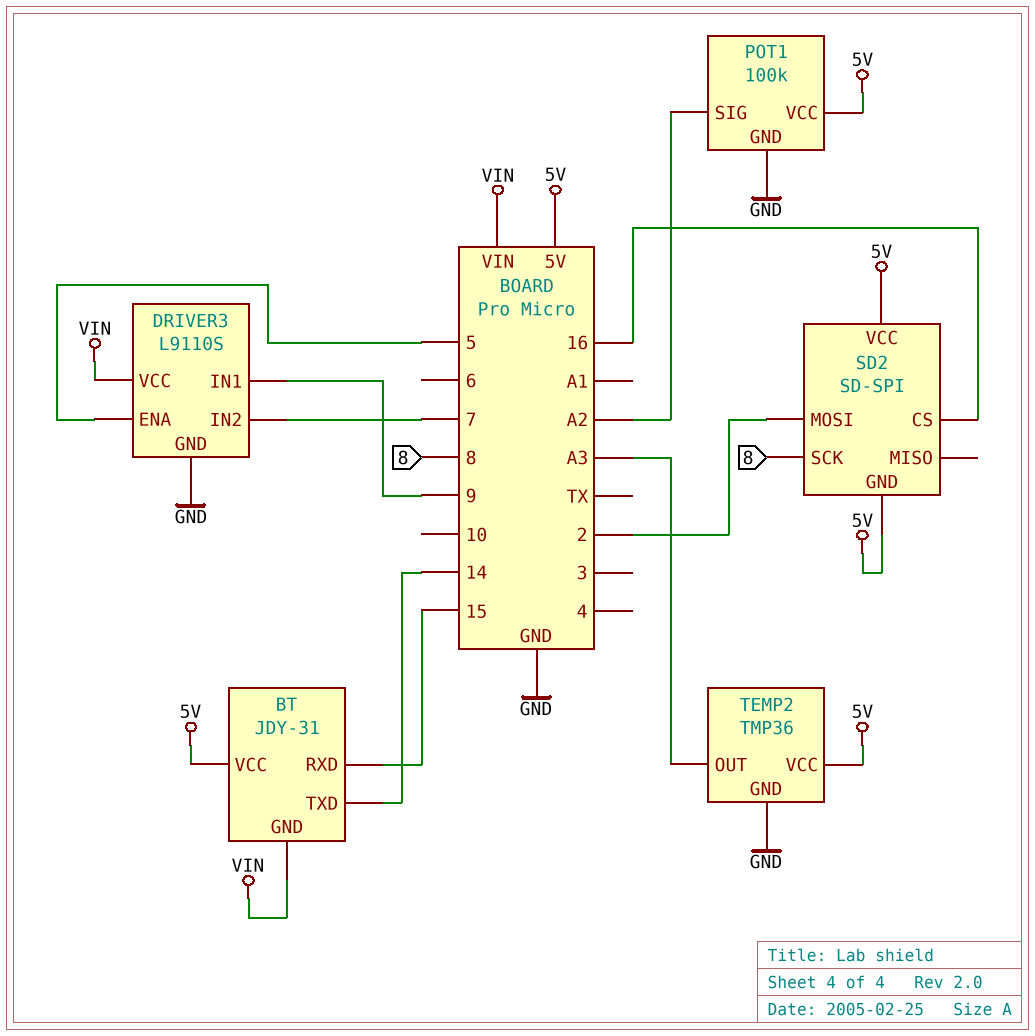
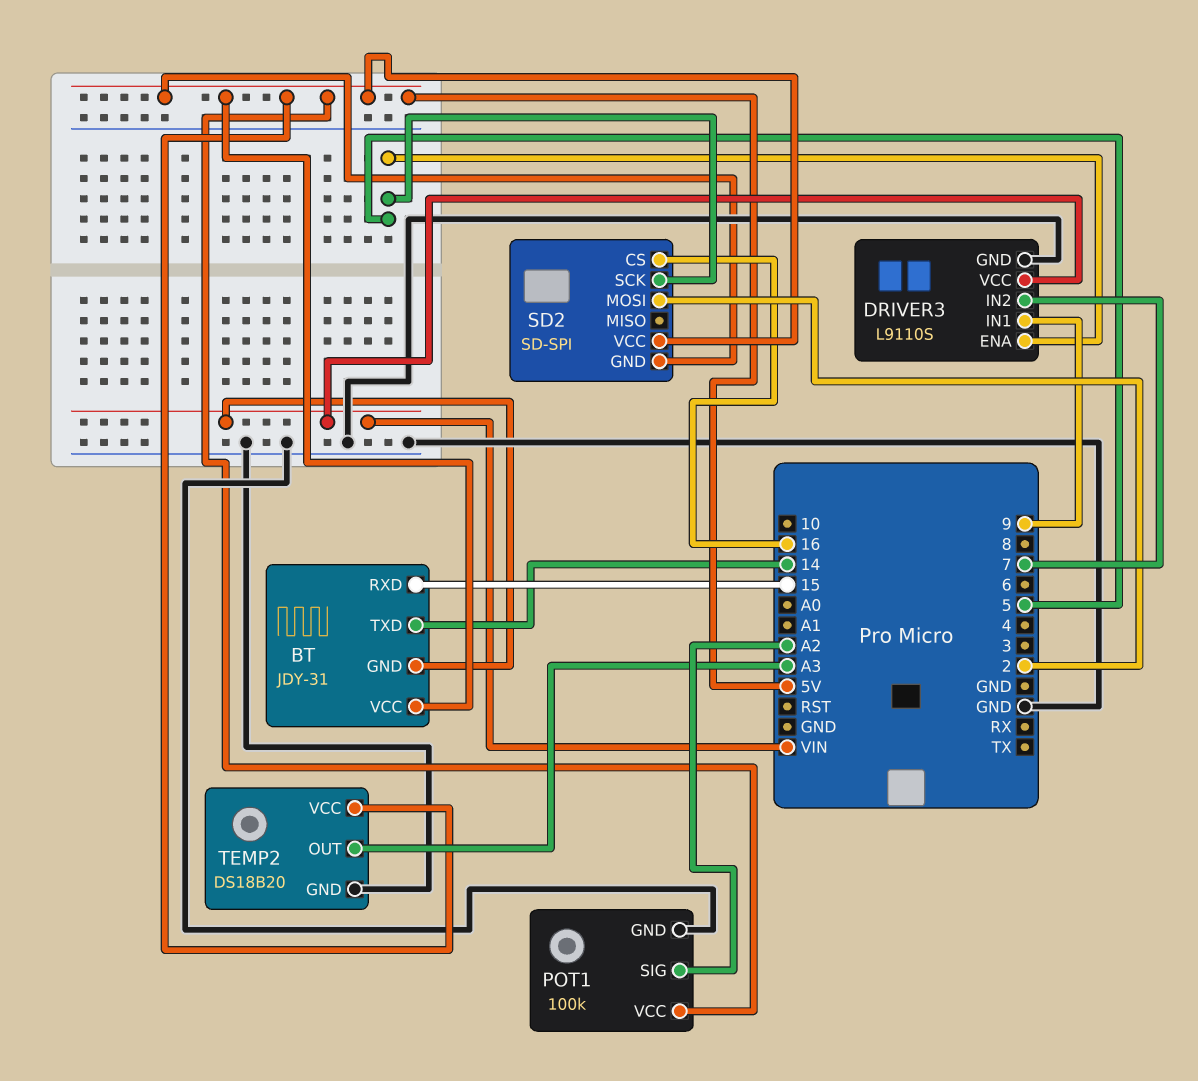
SD2 pin SCK: 8 -> 5
TEMP2: TMP36 -> DS18B20

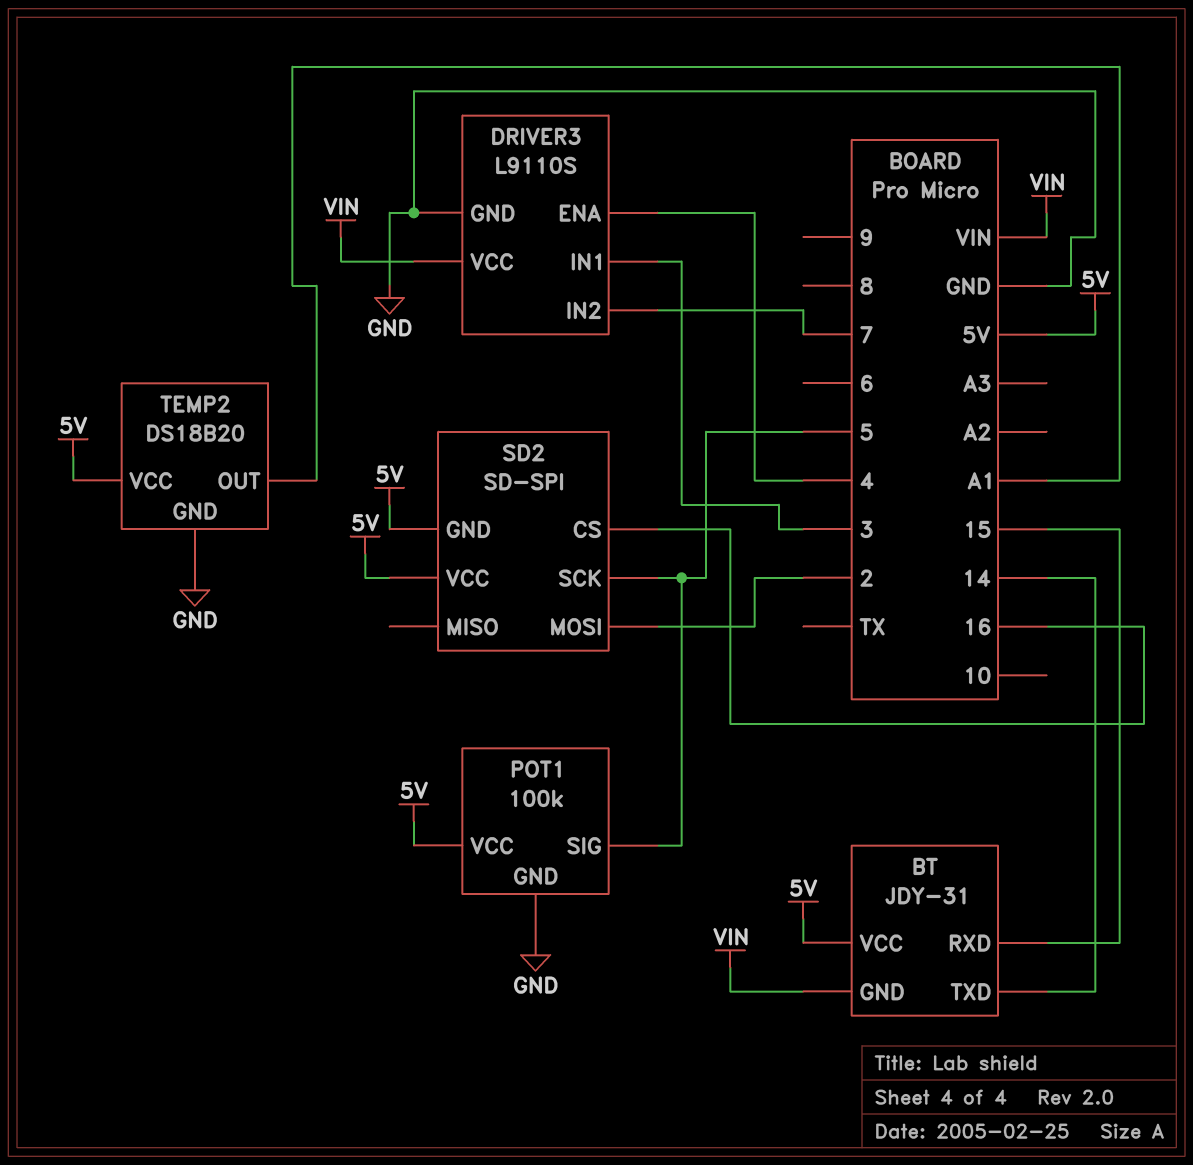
DRIVER3 pin ENA: 5 -> 4
DRIVER3 pin IN1: 9 -> 3
POT1 pin SIG: A2 -> 5
TEMP2 pin OUT: A3 -> A1

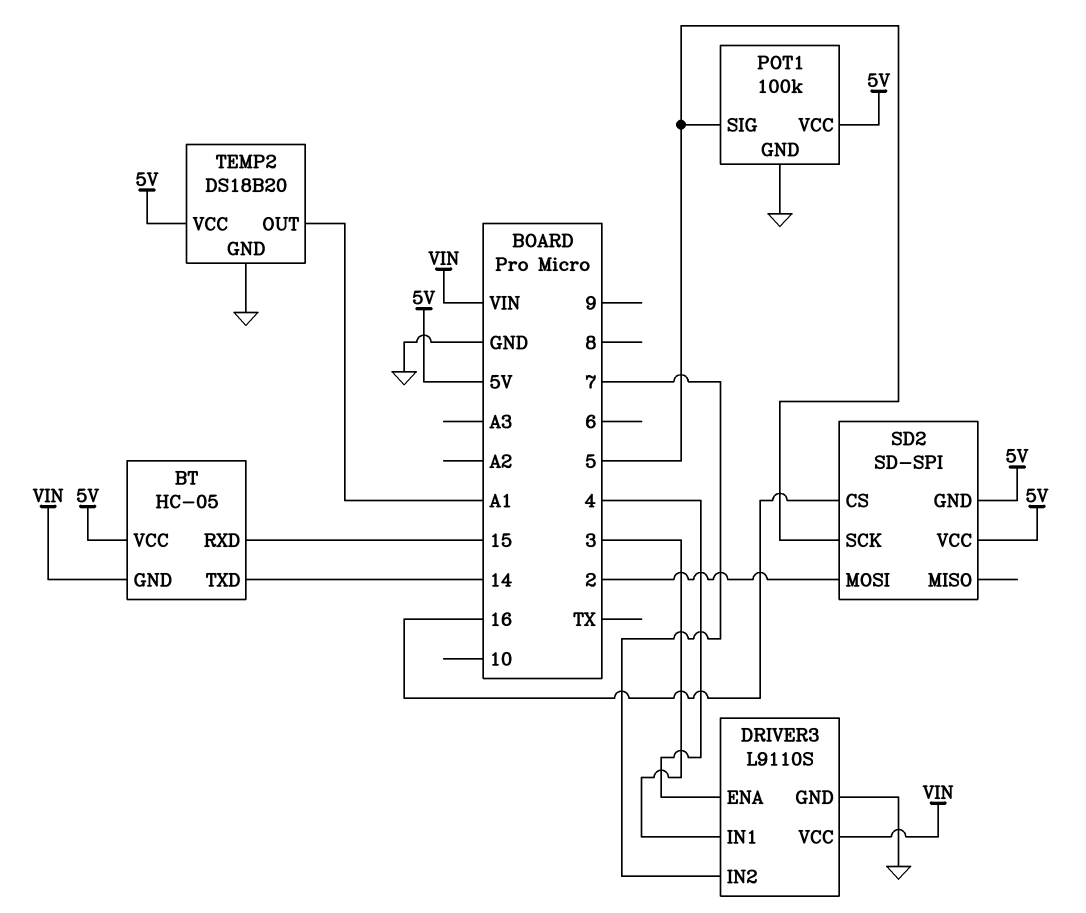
BT: JDY-31 -> HC-05

